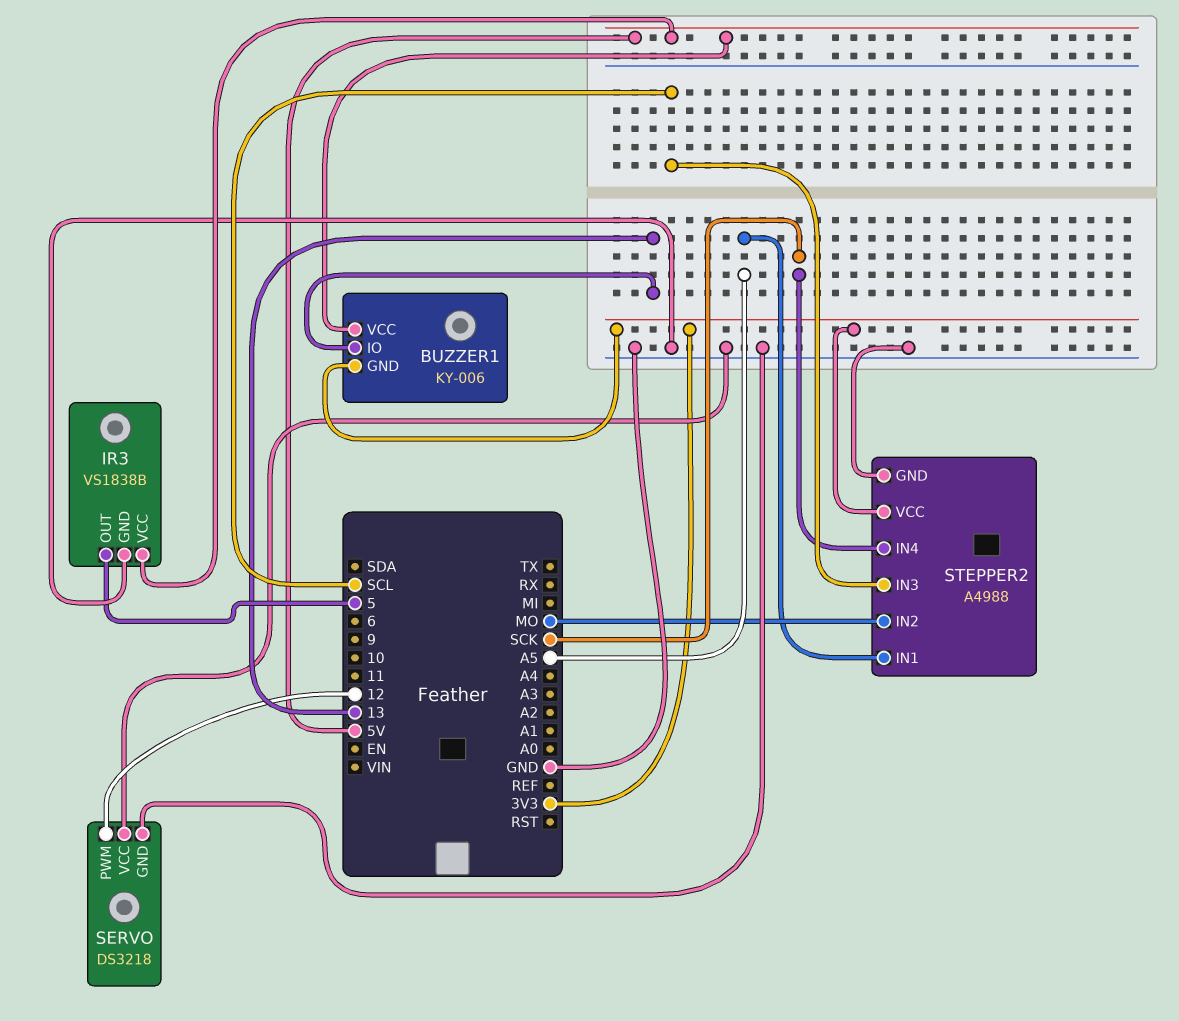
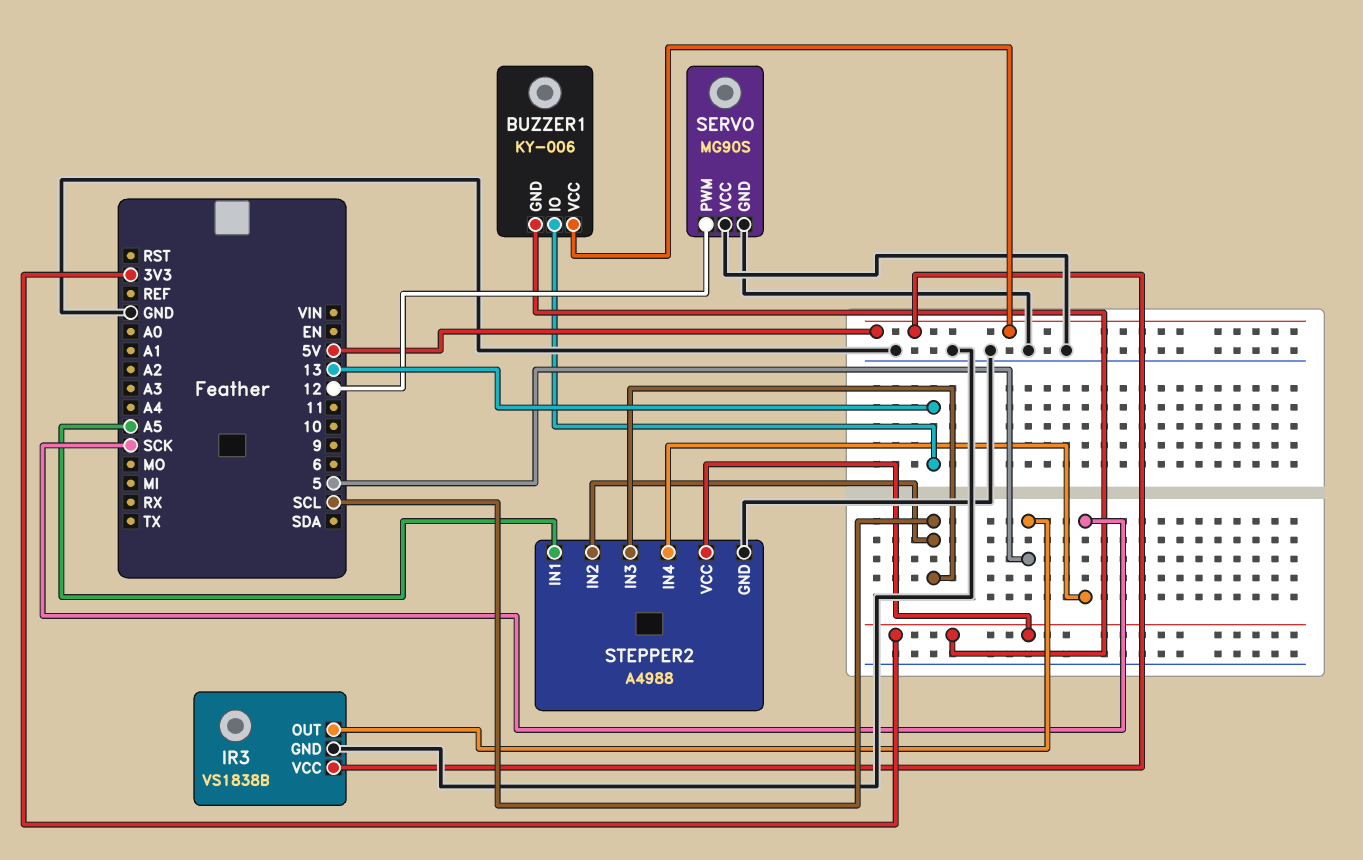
SERVO: DS3218 -> MG90S
STEPPER2 pin IN2: MO -> SCL

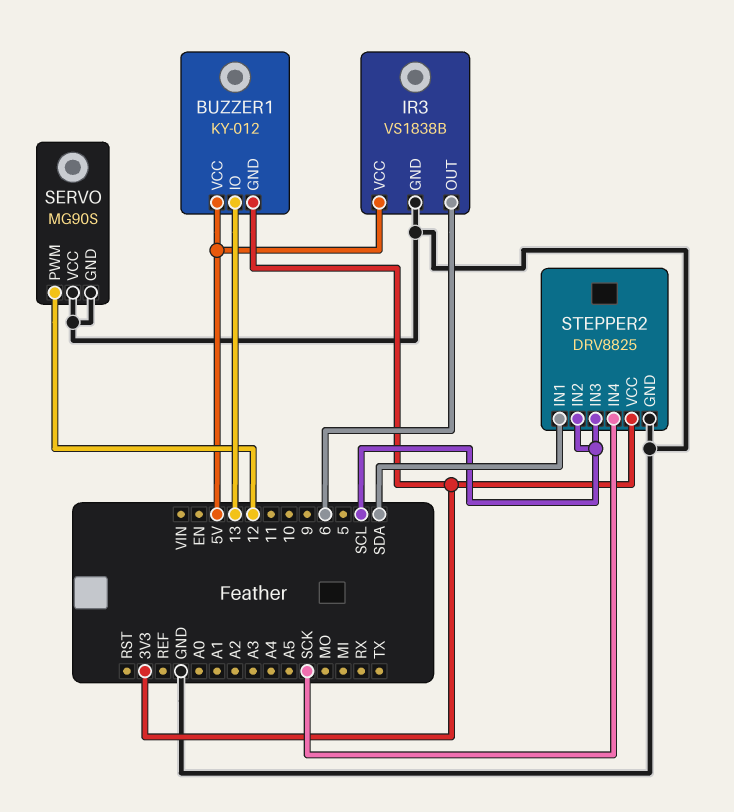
BUZZER1: KY-006 -> KY-012
IR3 pin OUT: 5 -> 6
STEPPER2: A4988 -> DRV8825
STEPPER2 pin IN1: A5 -> SDA

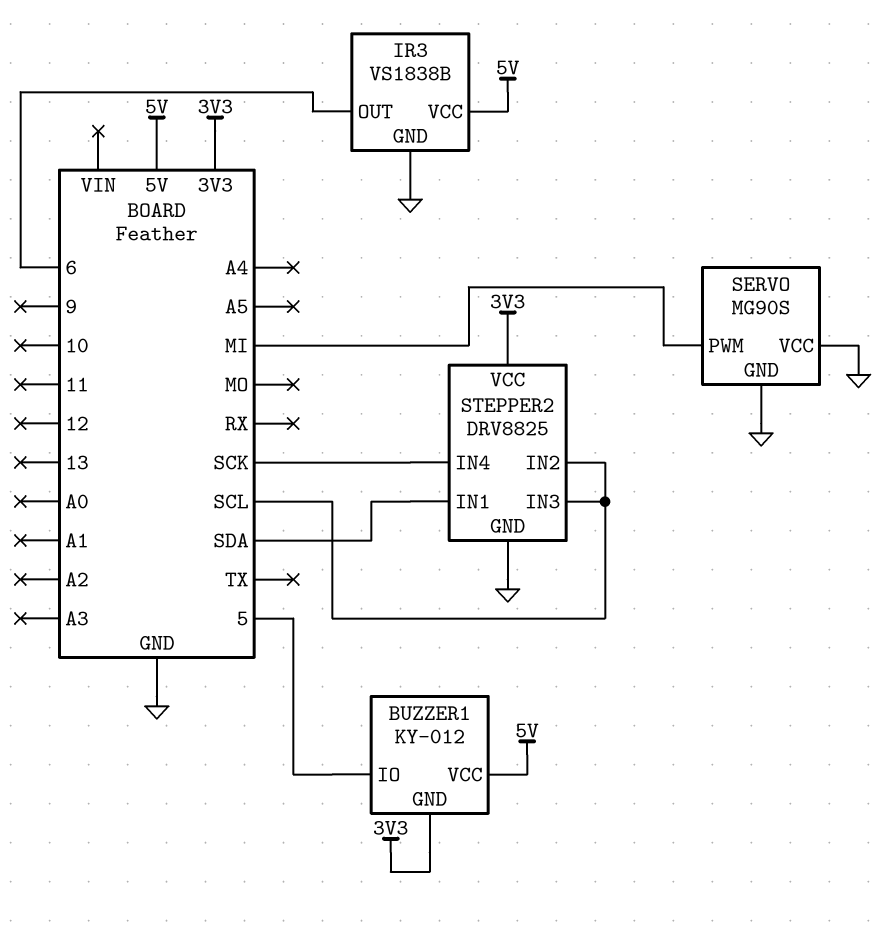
BUZZER1 pin IO: 13 -> 5
SERVO pin PWM: 12 -> MI

